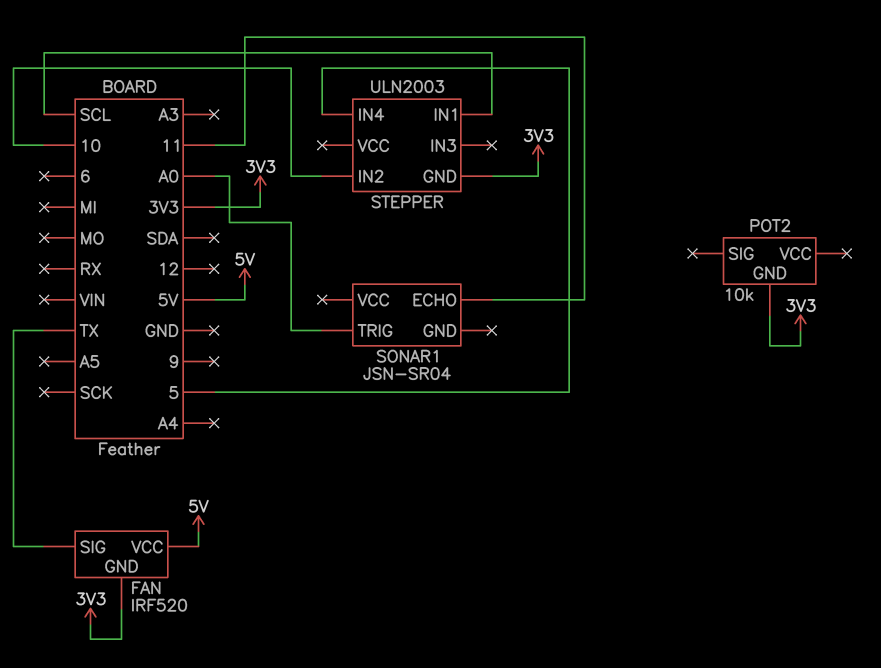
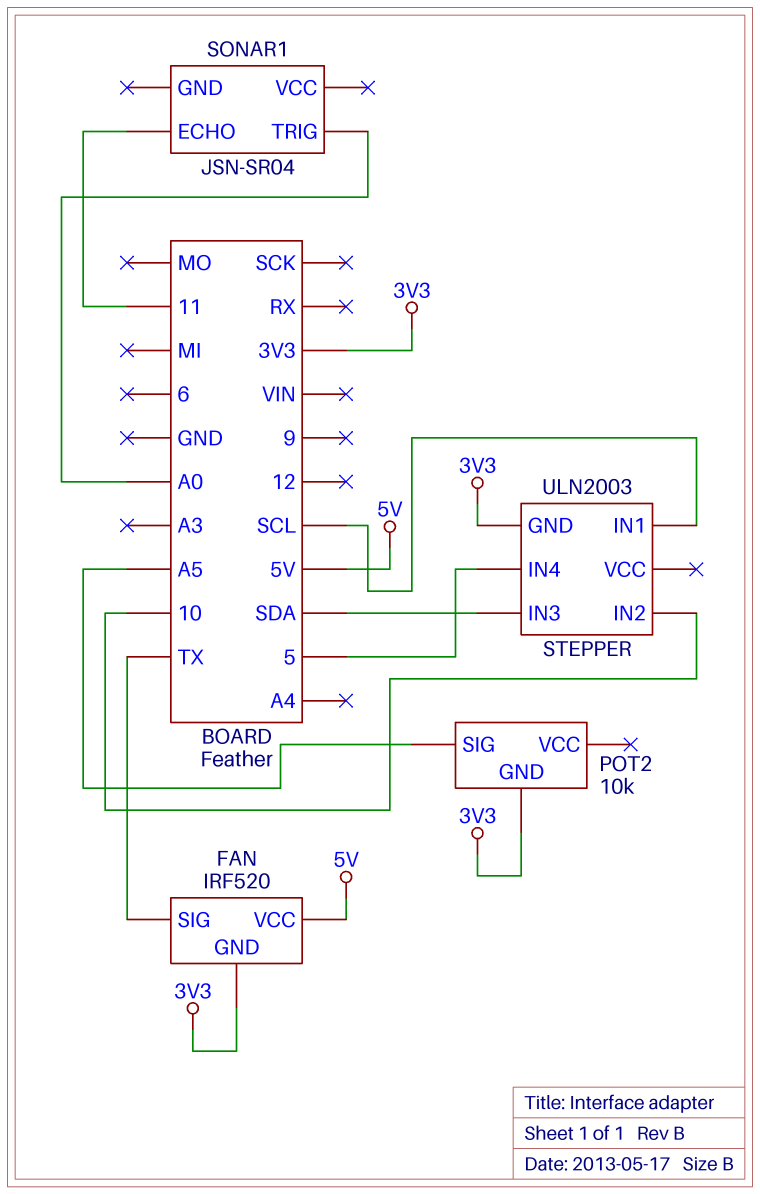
POT2 pin SIG: none -> A5
STEPPER pin IN3: none -> SDA

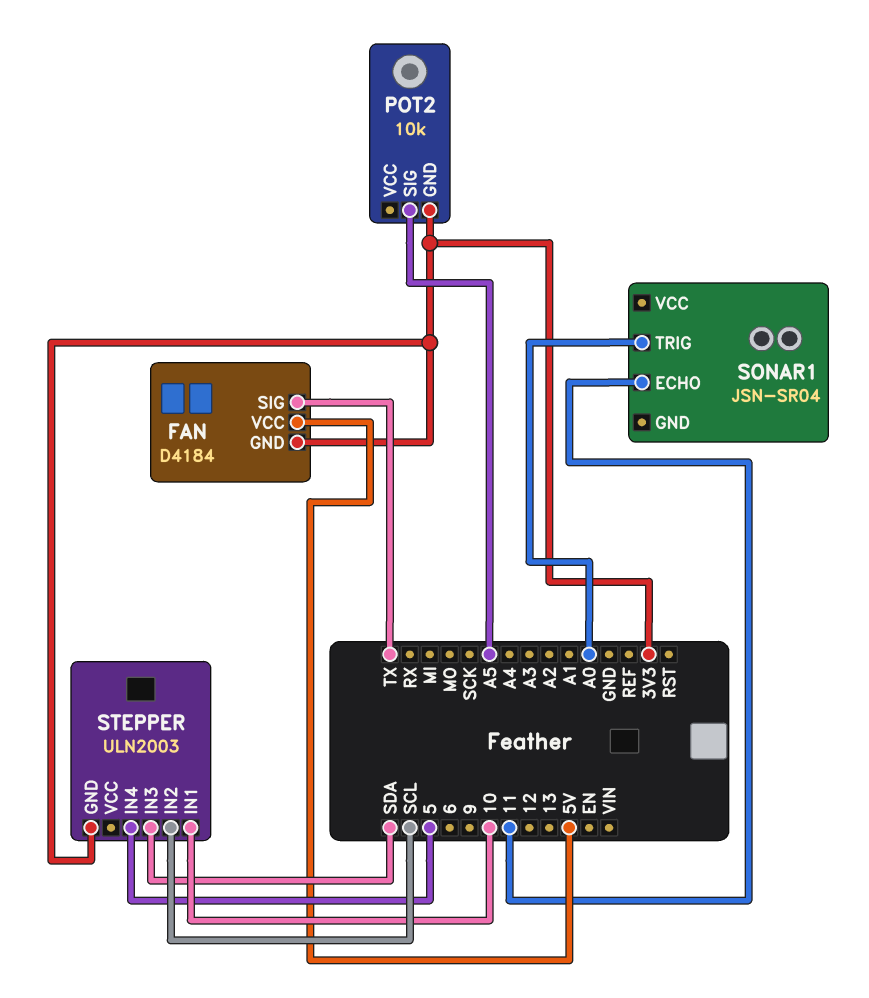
FAN: IRF520 -> D4184
STEPPER pin IN1: SCL -> 10
STEPPER pin IN2: 10 -> SCL

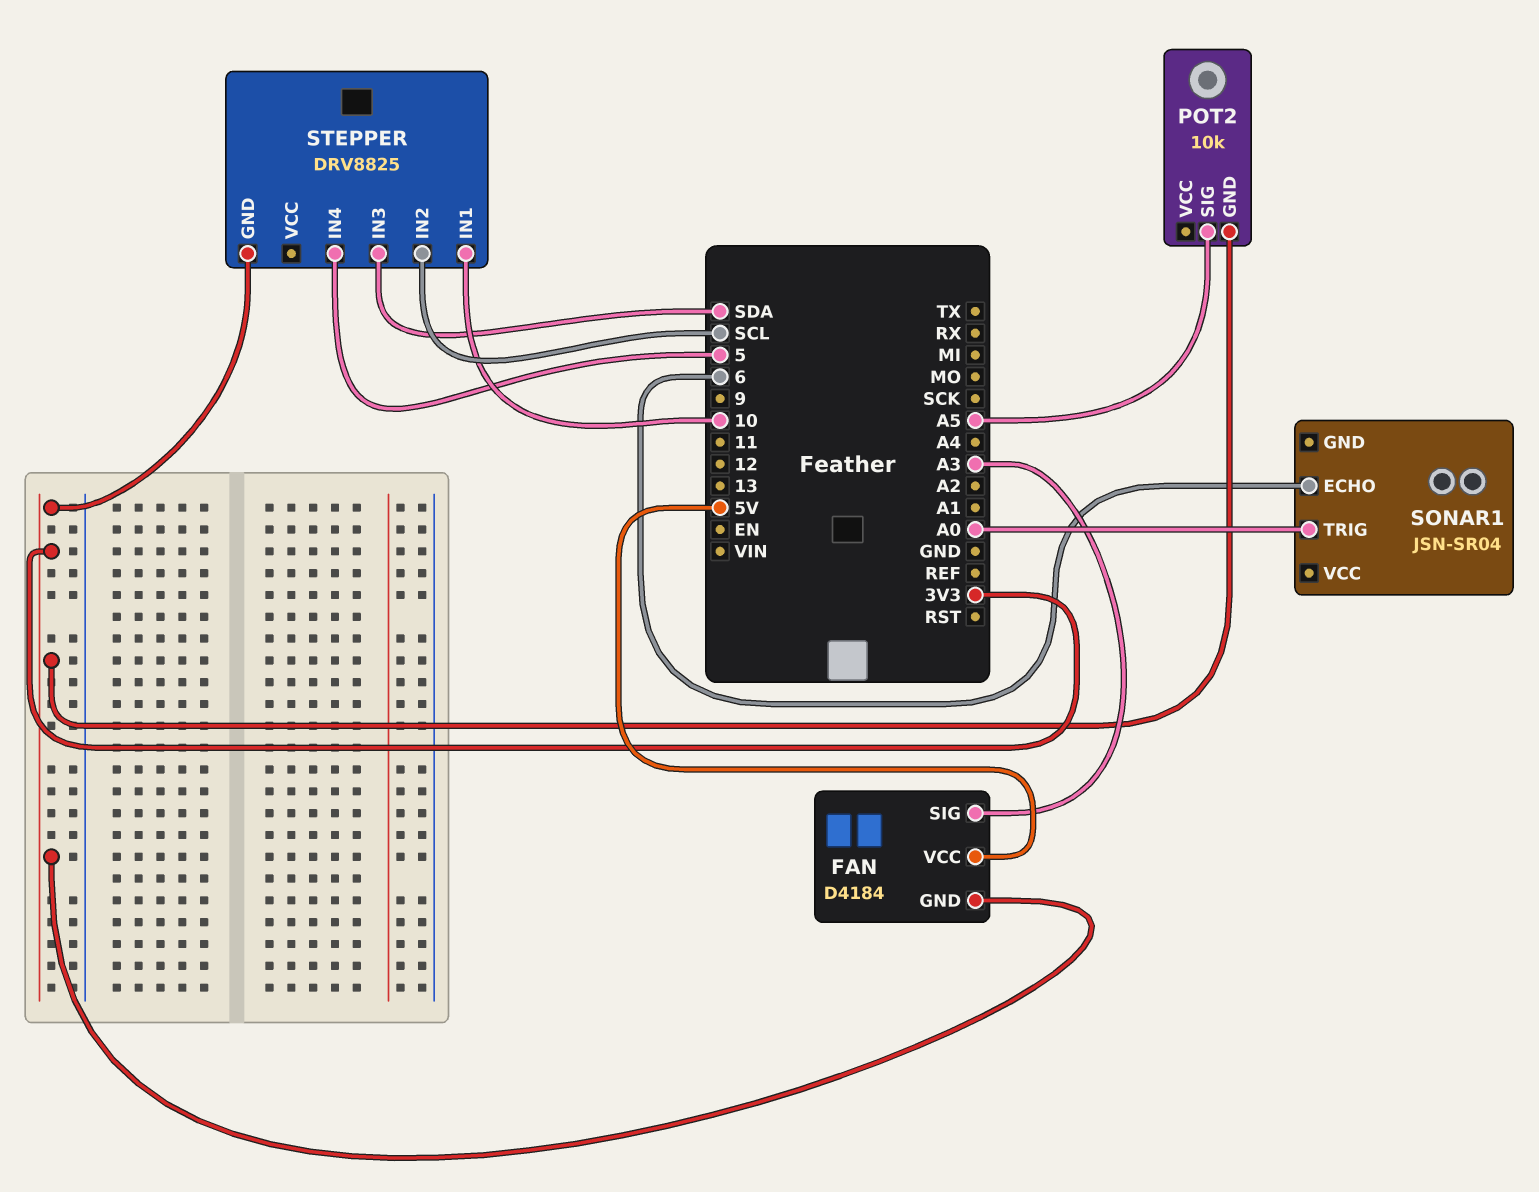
FAN pin SIG: TX -> A3
SONAR1 pin ECHO: 11 -> 6
STEPPER: ULN2003 -> DRV8825

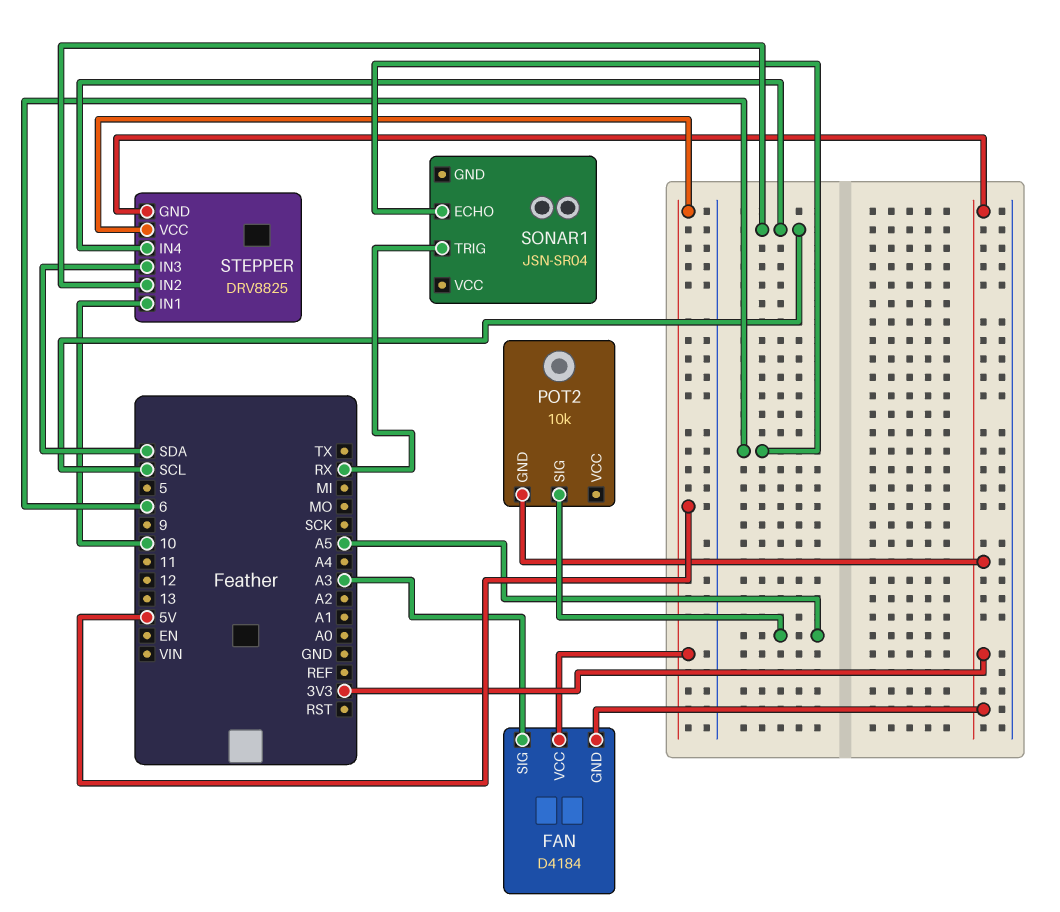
SONAR1 pin TRIG: A0 -> RX
STEPPER pin IN4: 5 -> SCL
STEPPER pin VCC: none -> 5V

